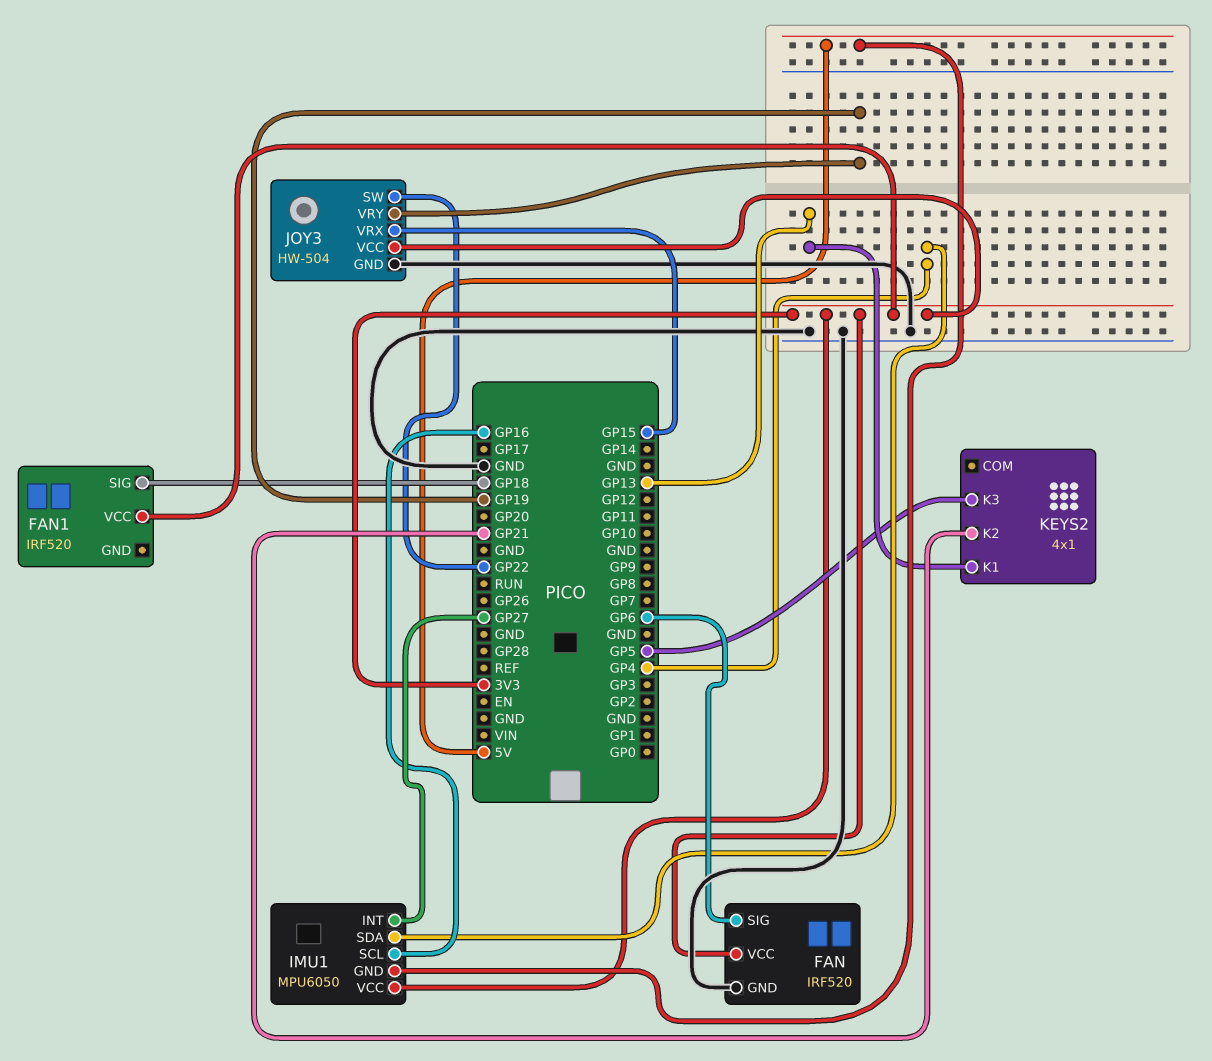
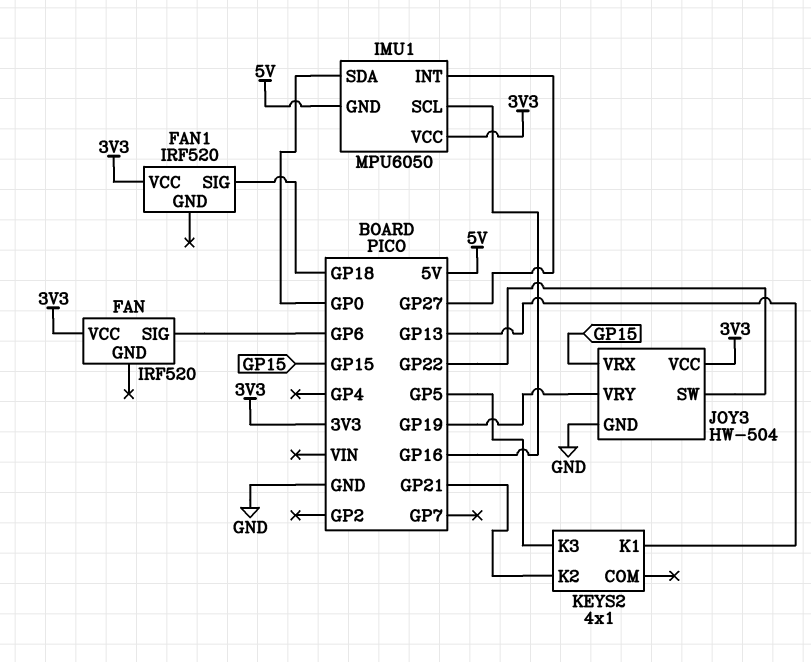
FAN pin GND: GND -> none
IMU1 pin SDA: GP4 -> GP0

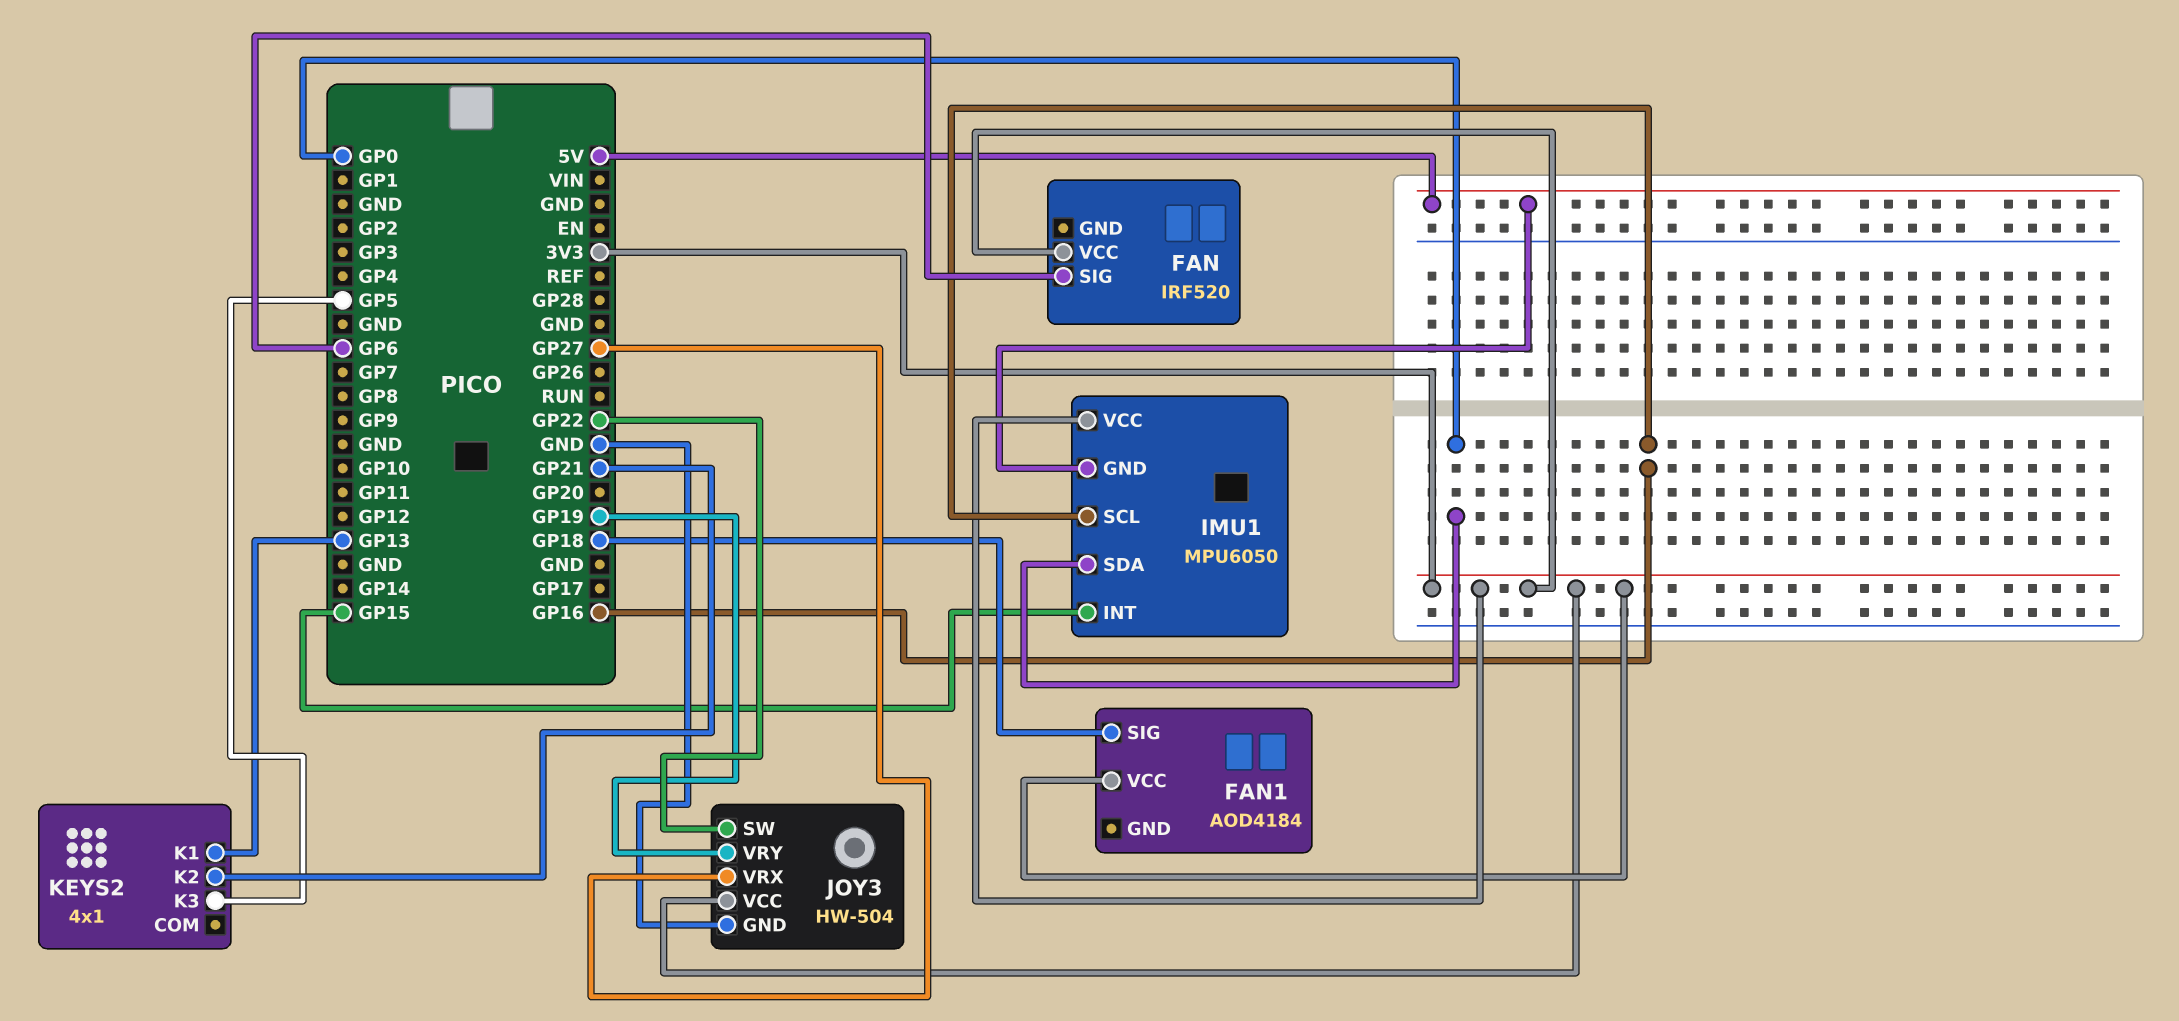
FAN1: IRF520 -> AOD4184
IMU1 pin INT: GP27 -> GP15
JOY3 pin VRX: GP15 -> GP27

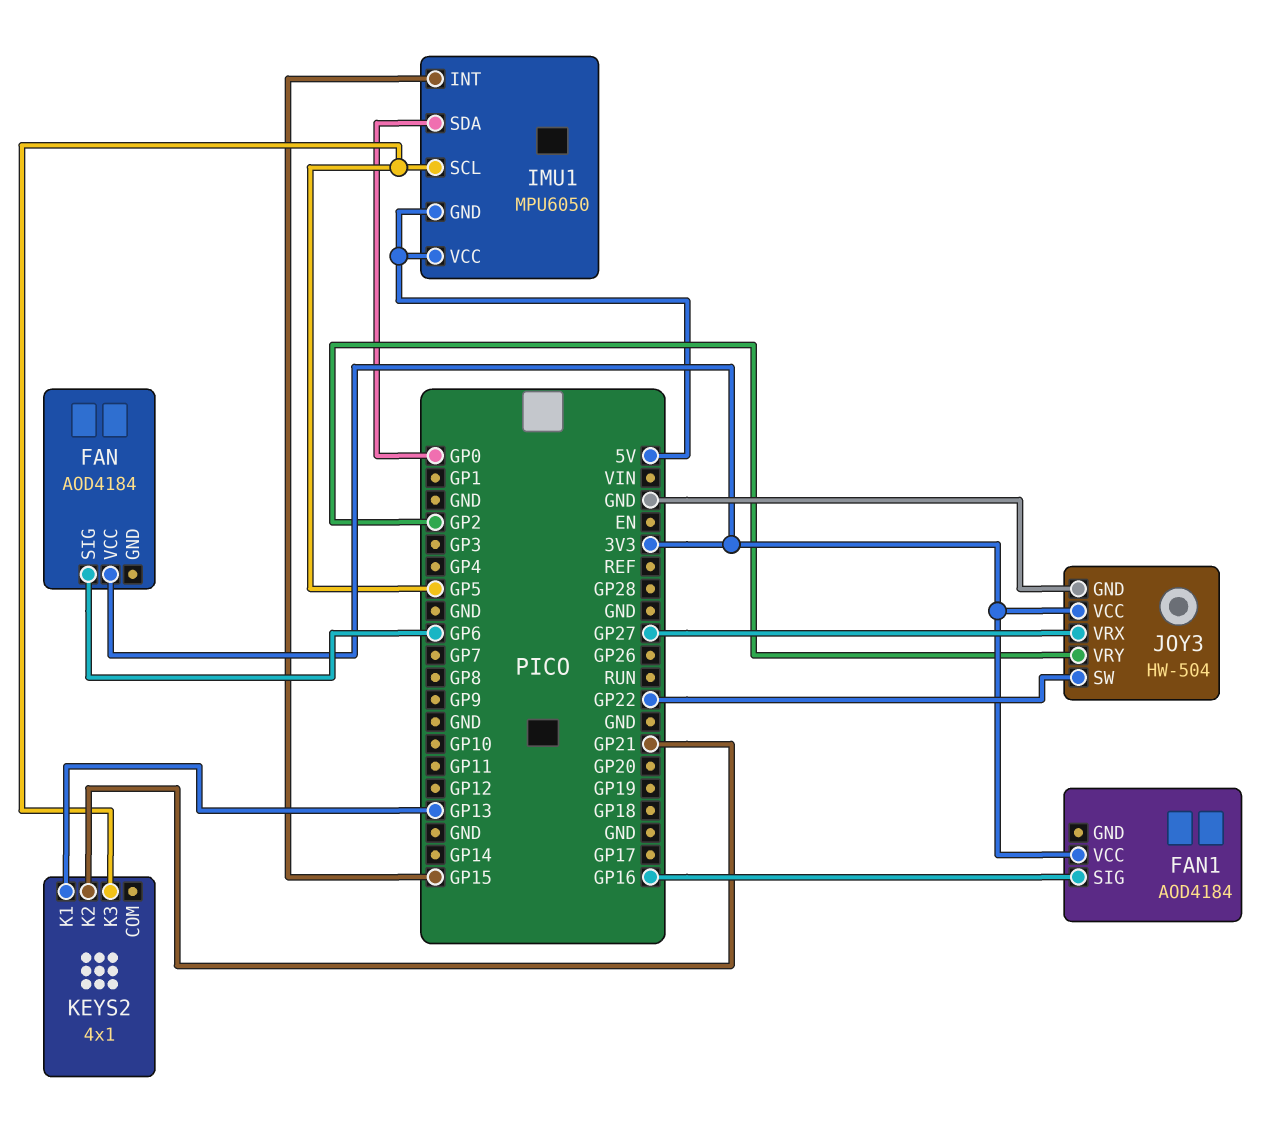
FAN: IRF520 -> AOD4184
FAN1 pin SIG: GP18 -> GP16
IMU1 pin SCL: GP16 -> GP5
IMU1 pin VCC: 3V3 -> 5V
JOY3 pin VRY: GP19 -> GP2

